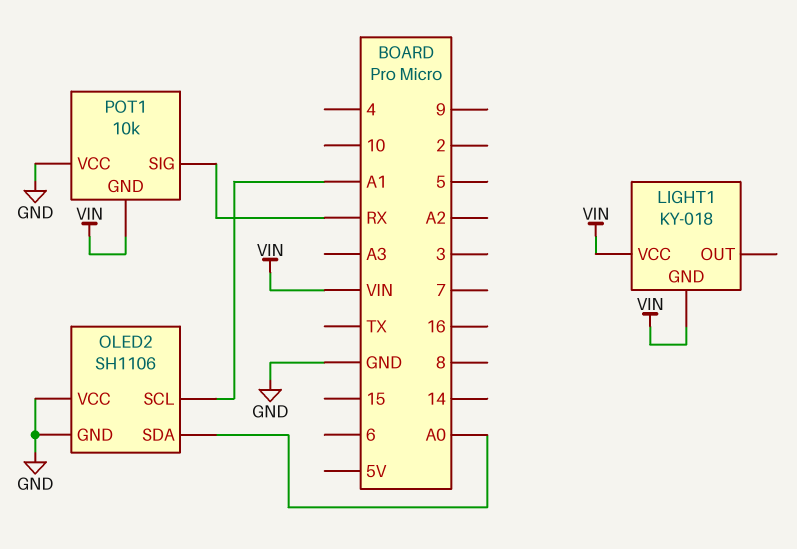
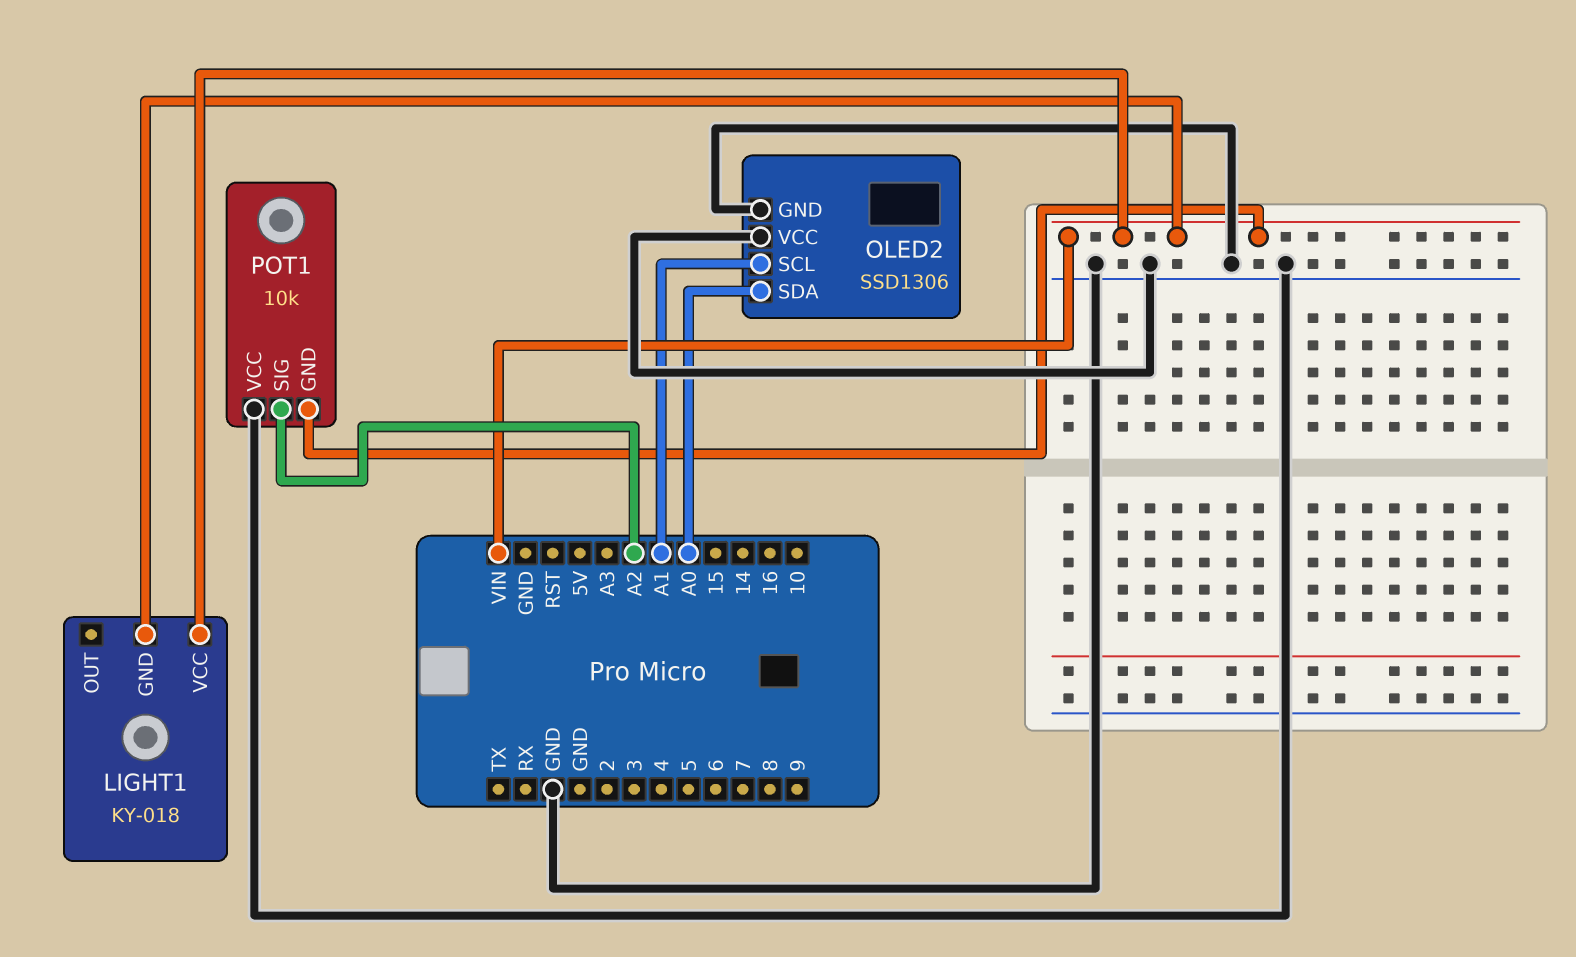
OLED2: SH1106 -> SSD1306
POT1 pin SIG: RX -> A2

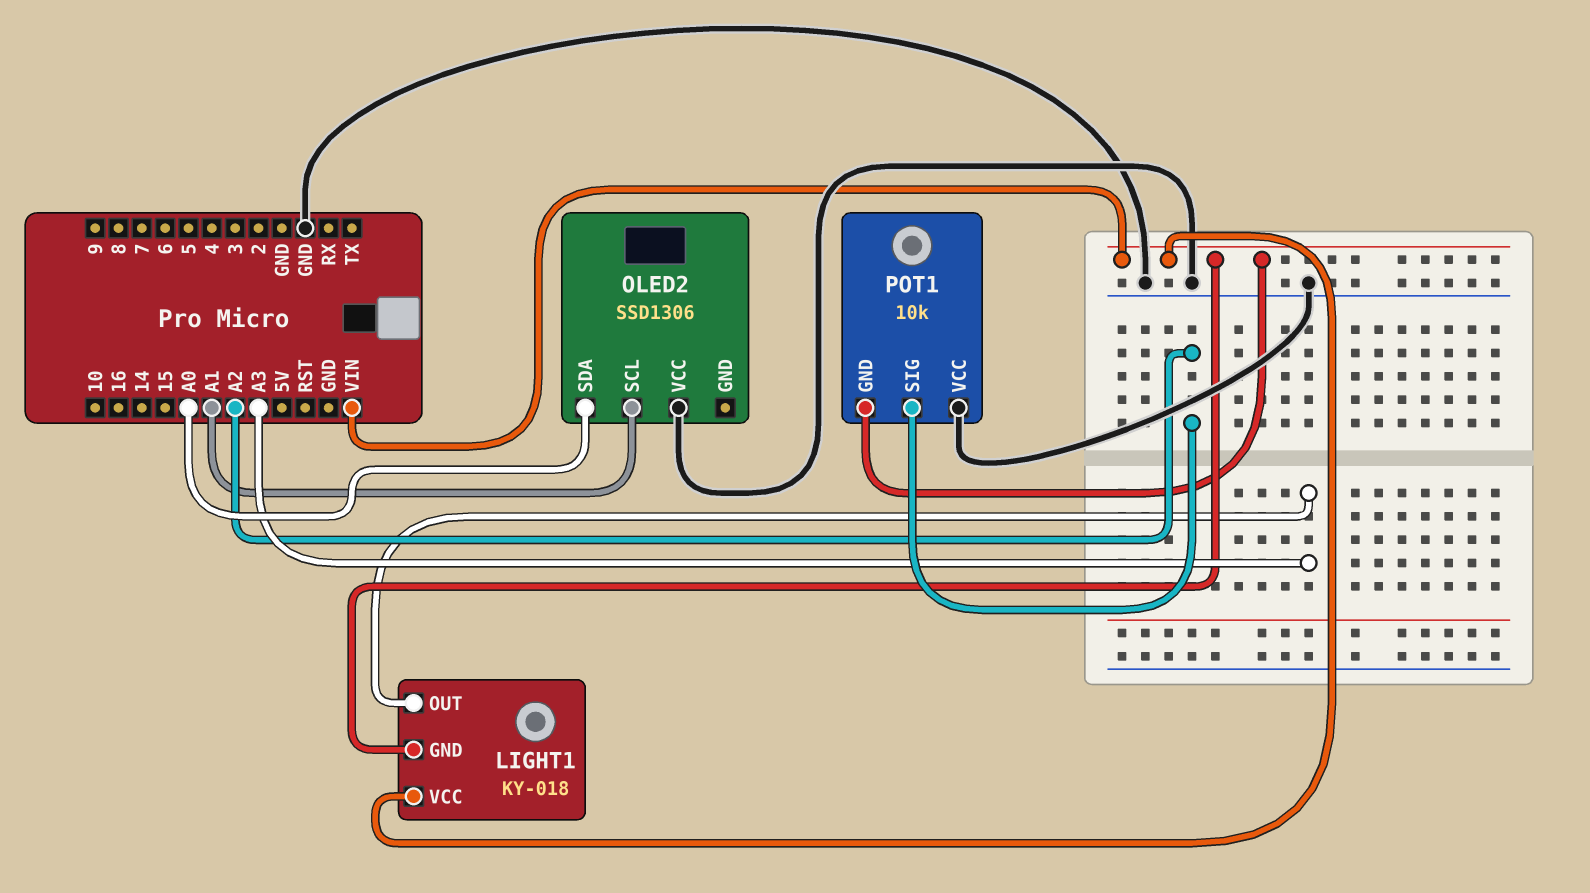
LIGHT1 pin OUT: none -> A3
OLED2 pin GND: GND -> none

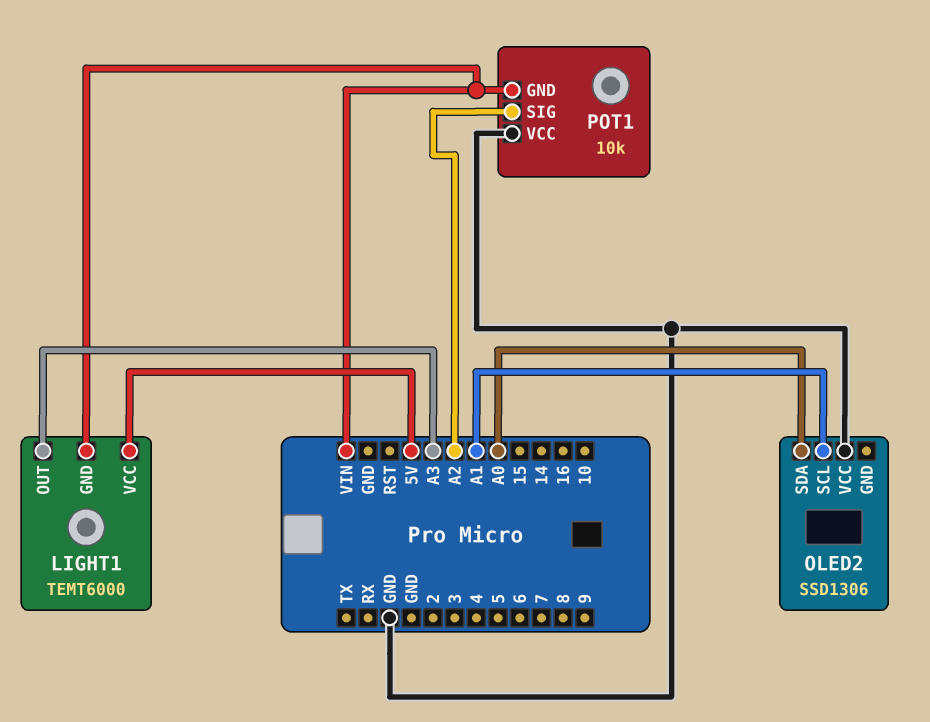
LIGHT1: KY-018 -> TEMT6000
LIGHT1 pin VCC: VIN -> 5V

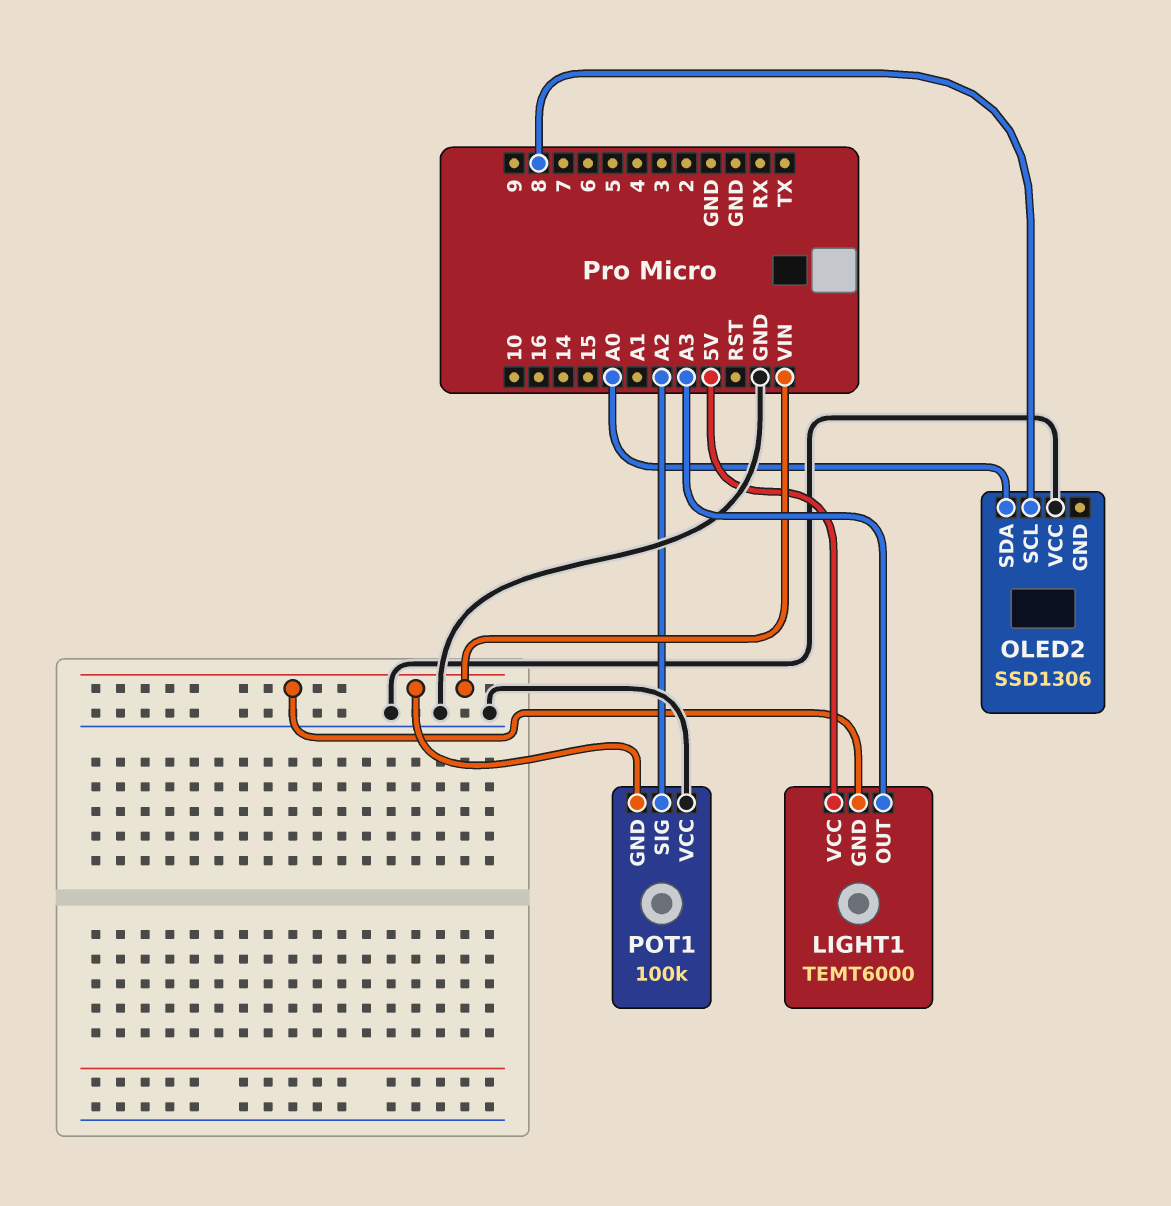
OLED2 pin SCL: A1 -> 8
POT1: 10k -> 100k

